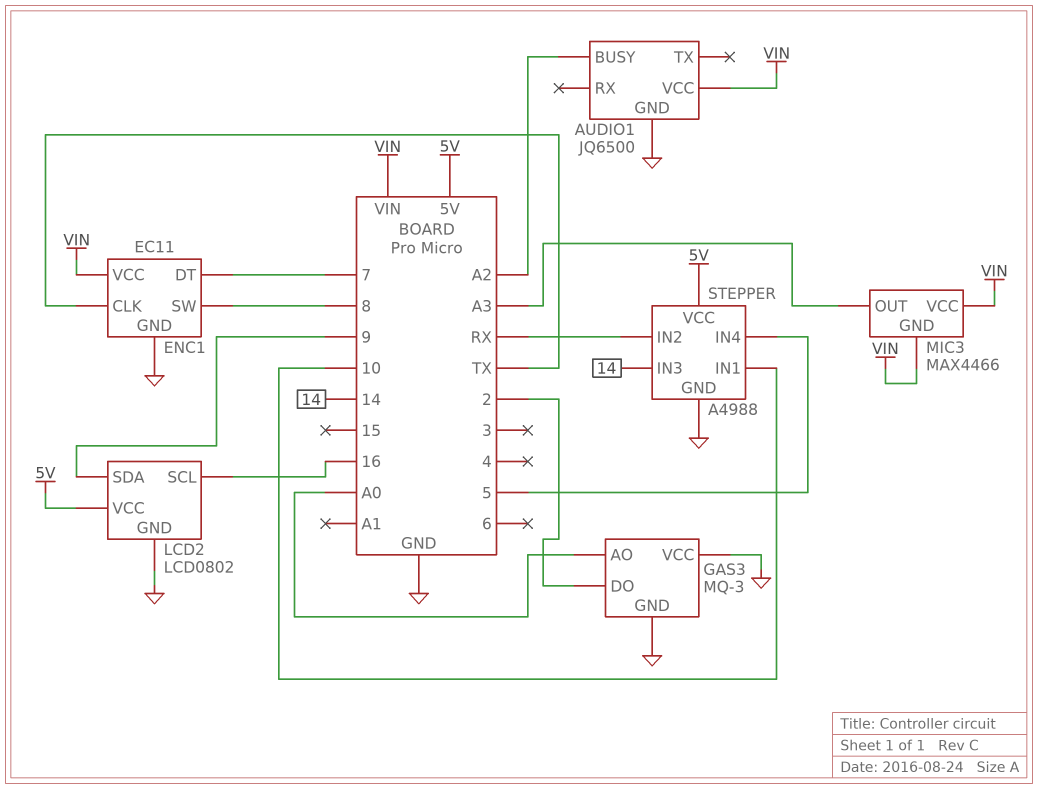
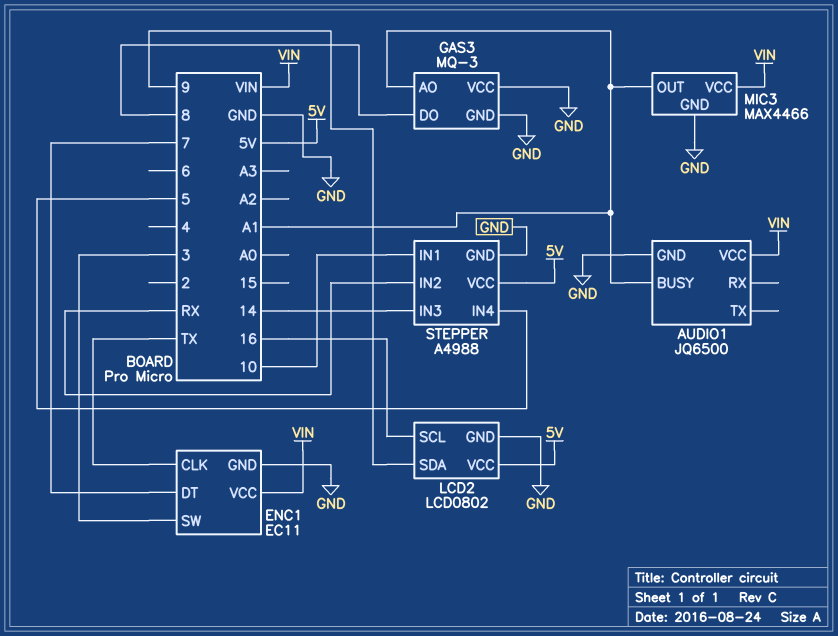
AUDIO1 pin BUSY: A2 -> A1
ENC1 pin SW: 8 -> 3
GAS3 pin AO: A0 -> A1
GAS3 pin DO: 2 -> 8
MIC3 pin GND: VIN -> GND
MIC3 pin OUT: A3 -> A1

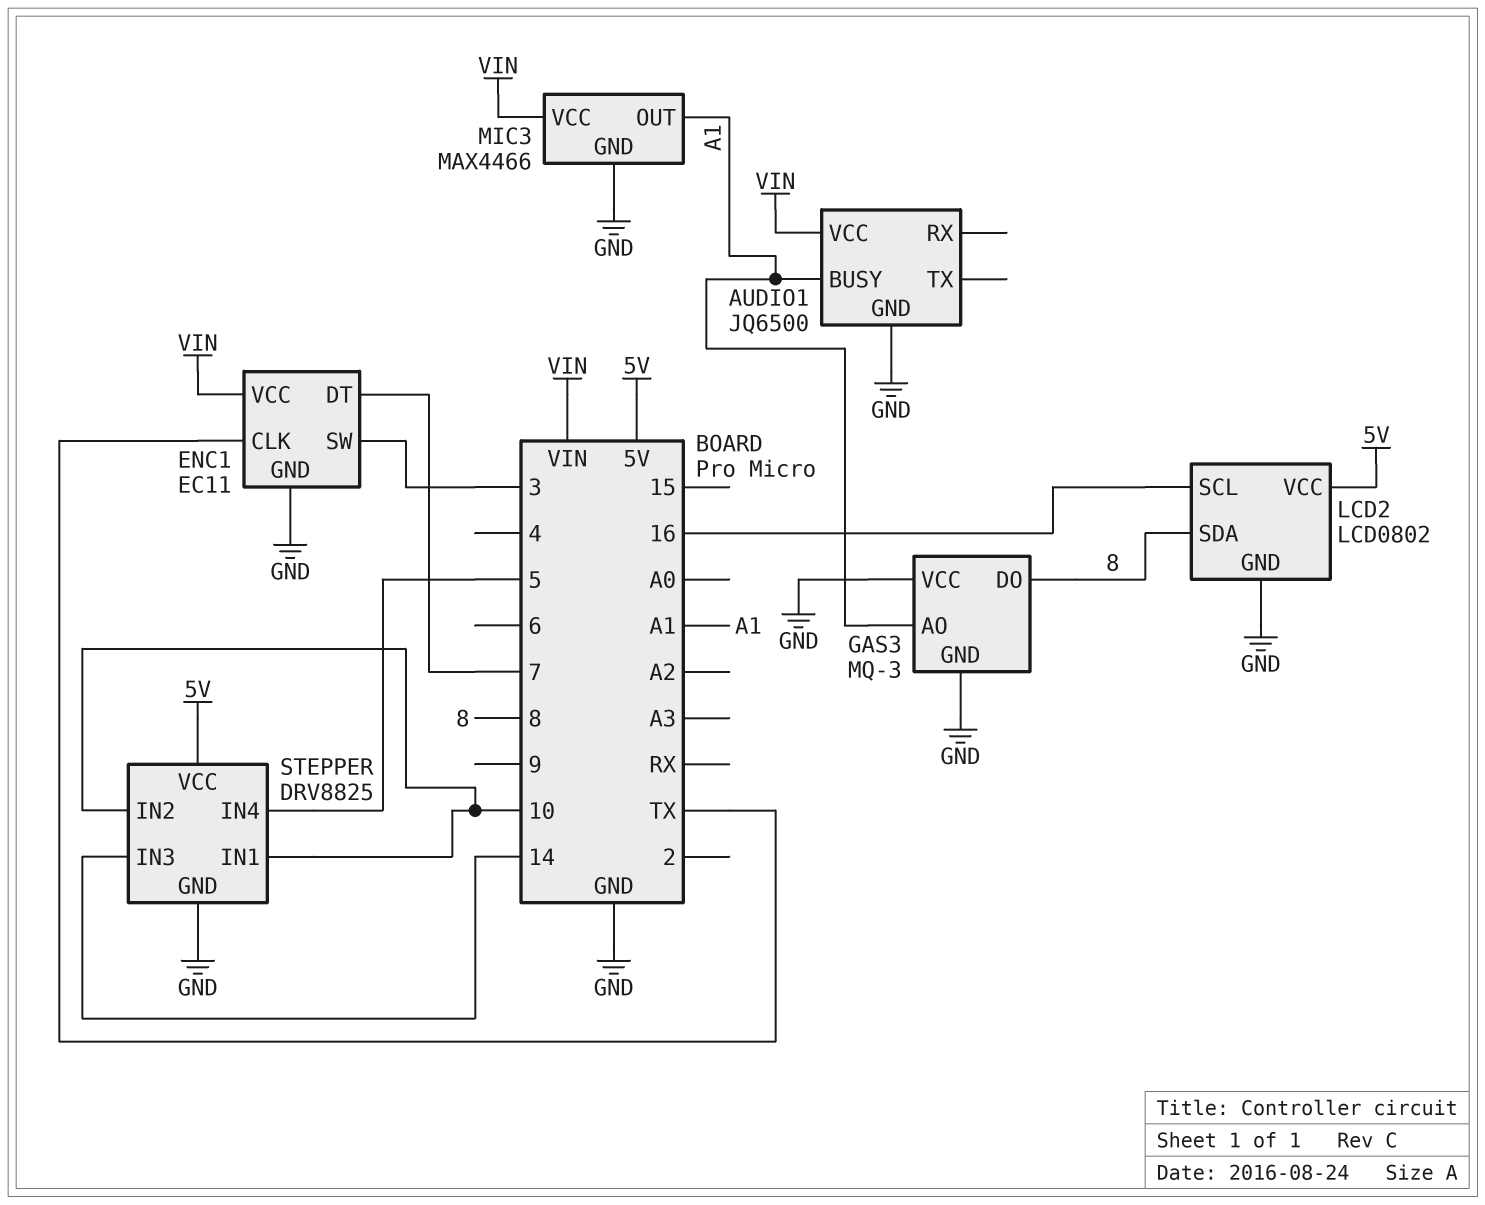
LCD2 pin SDA: 9 -> 8
STEPPER: A4988 -> DRV8825
STEPPER pin IN2: RX -> 10

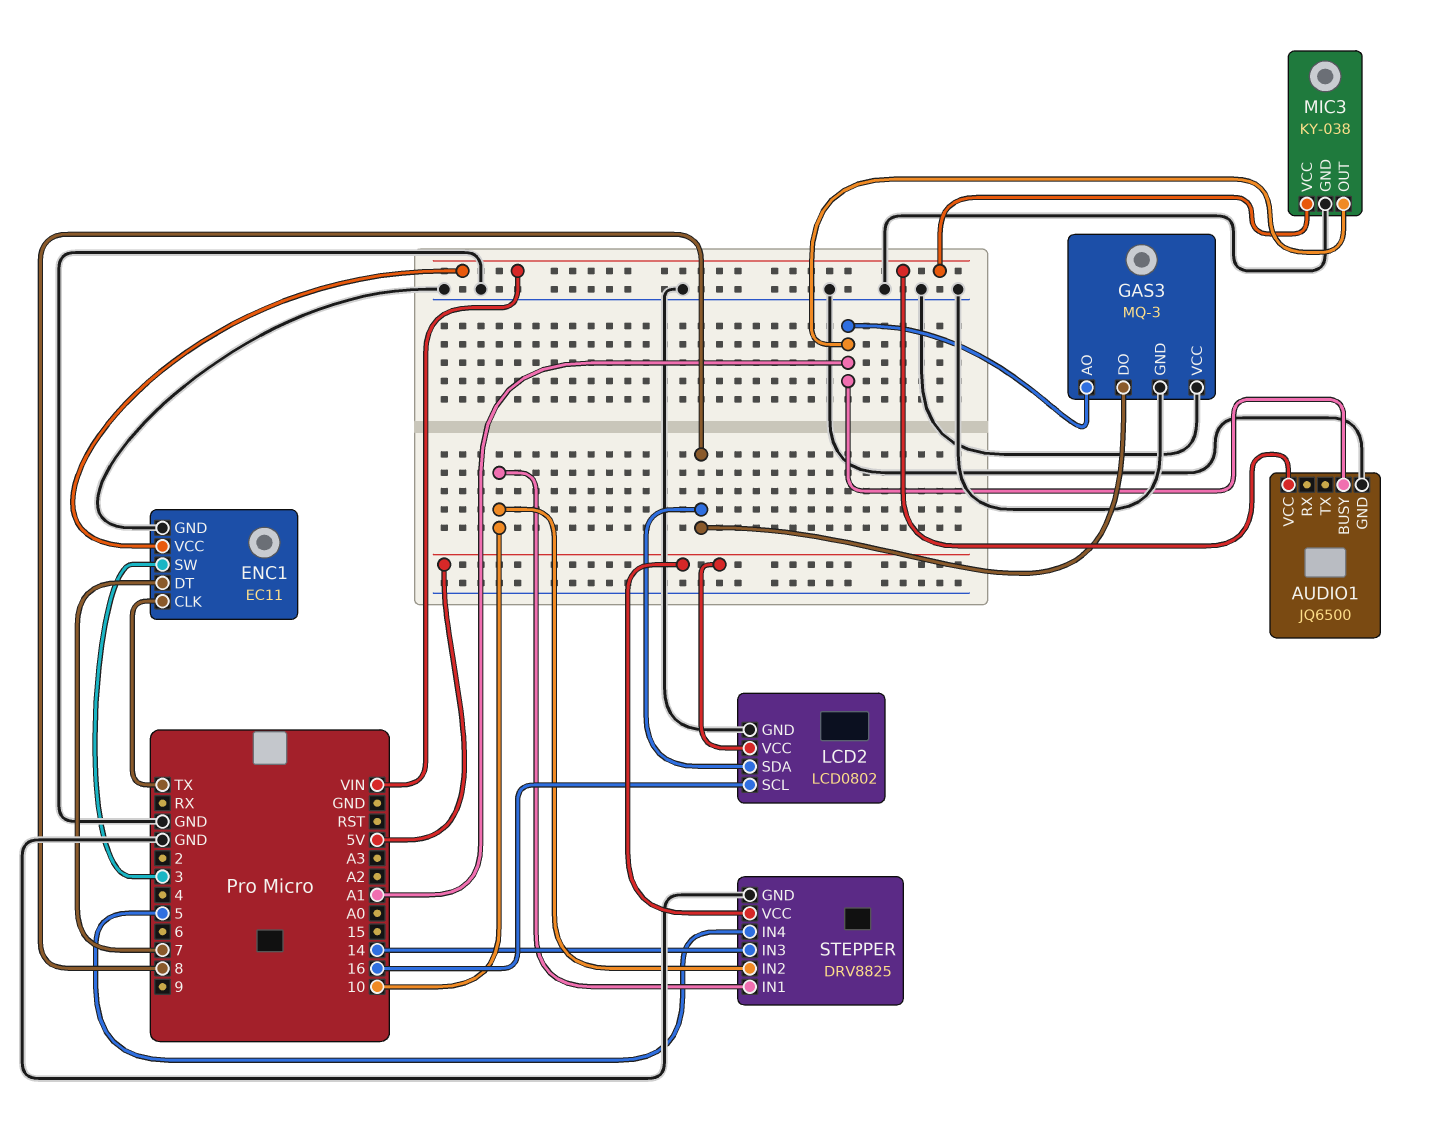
MIC3: MAX4466 -> KY-038

